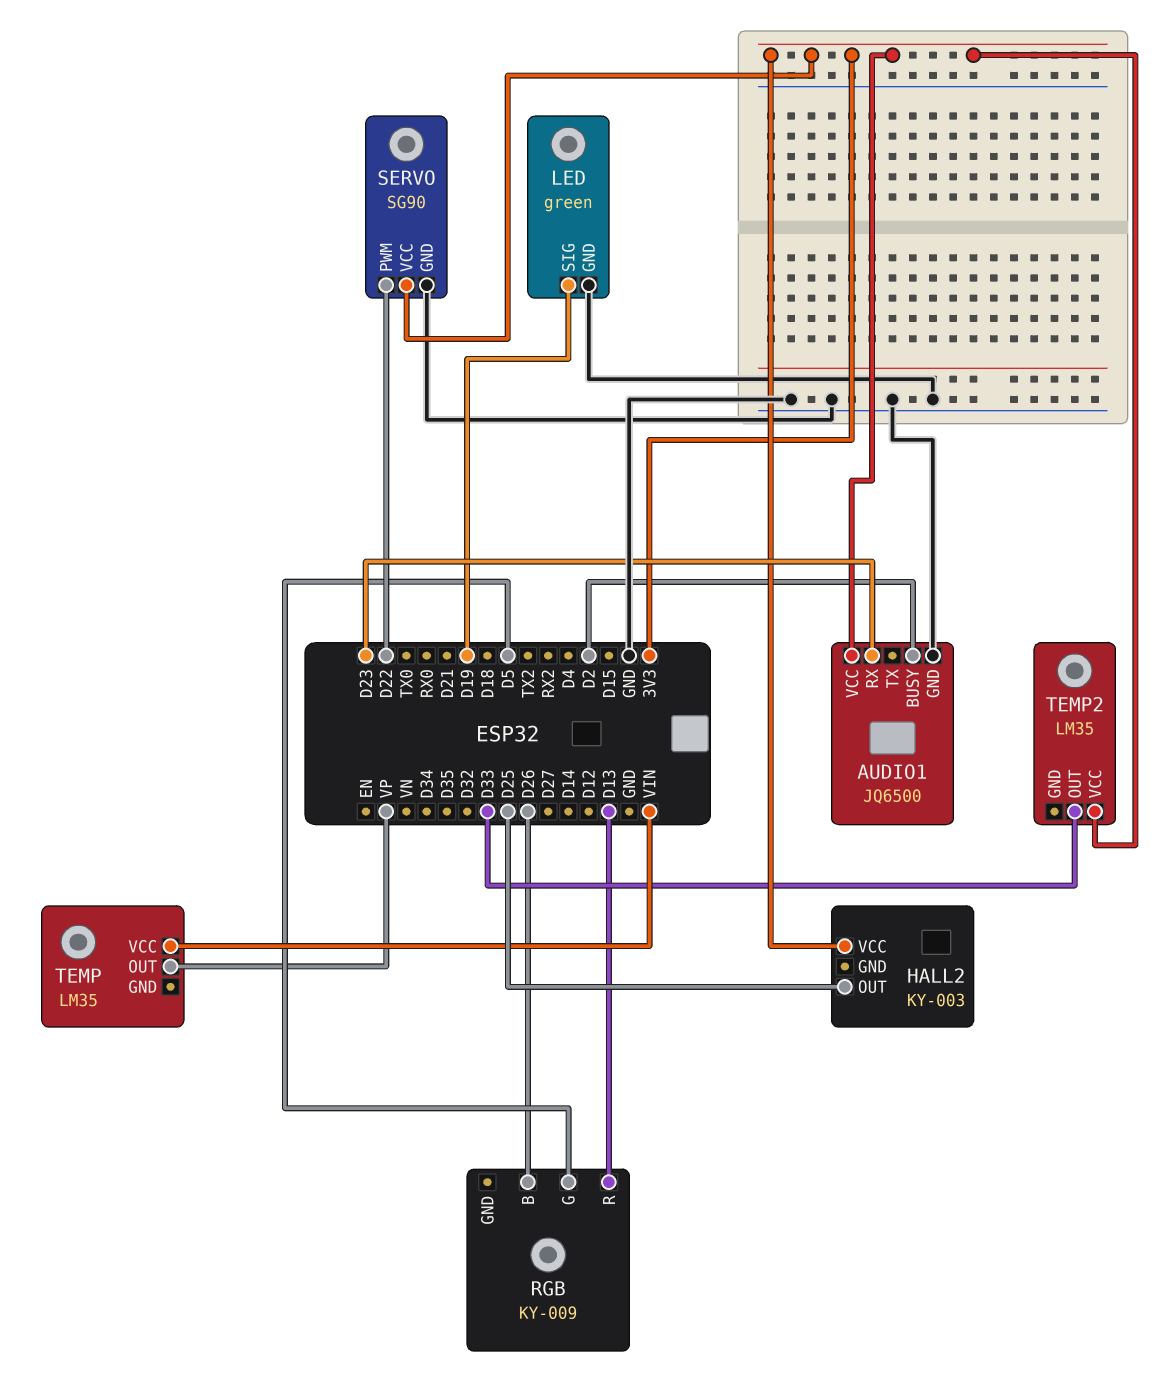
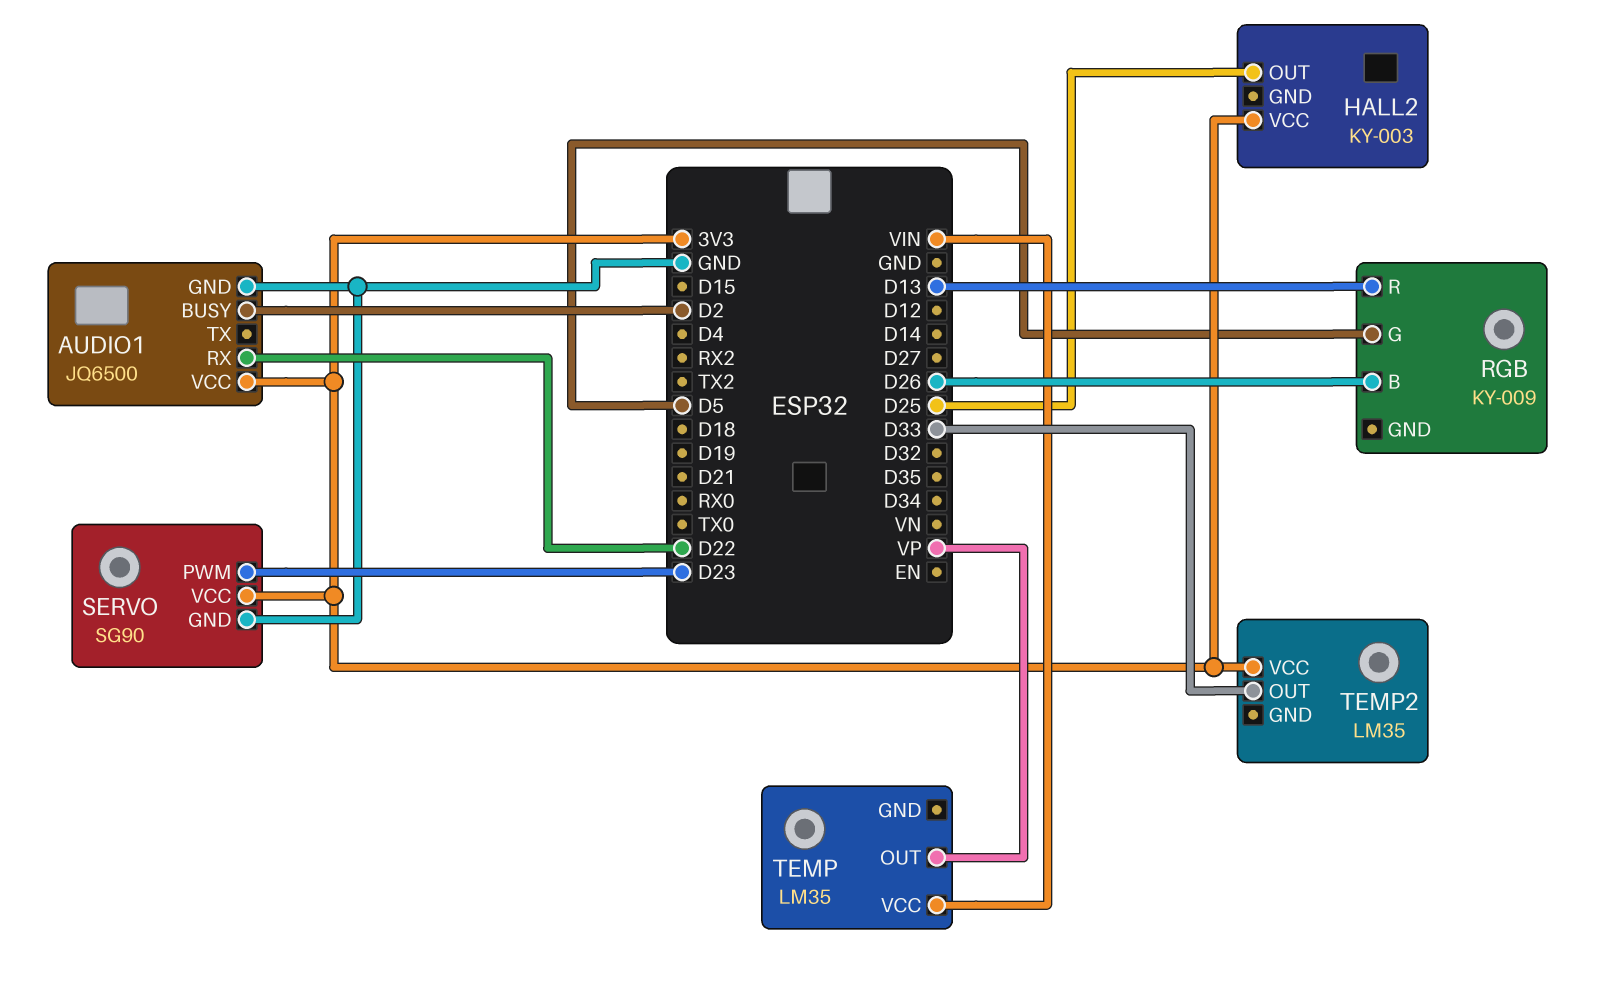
AUDIO1 pin RX: D23 -> D22
LED: green -> none
LED pin GND: GND -> none
LED pin SIG: D19 -> none
SERVO pin PWM: D22 -> D23

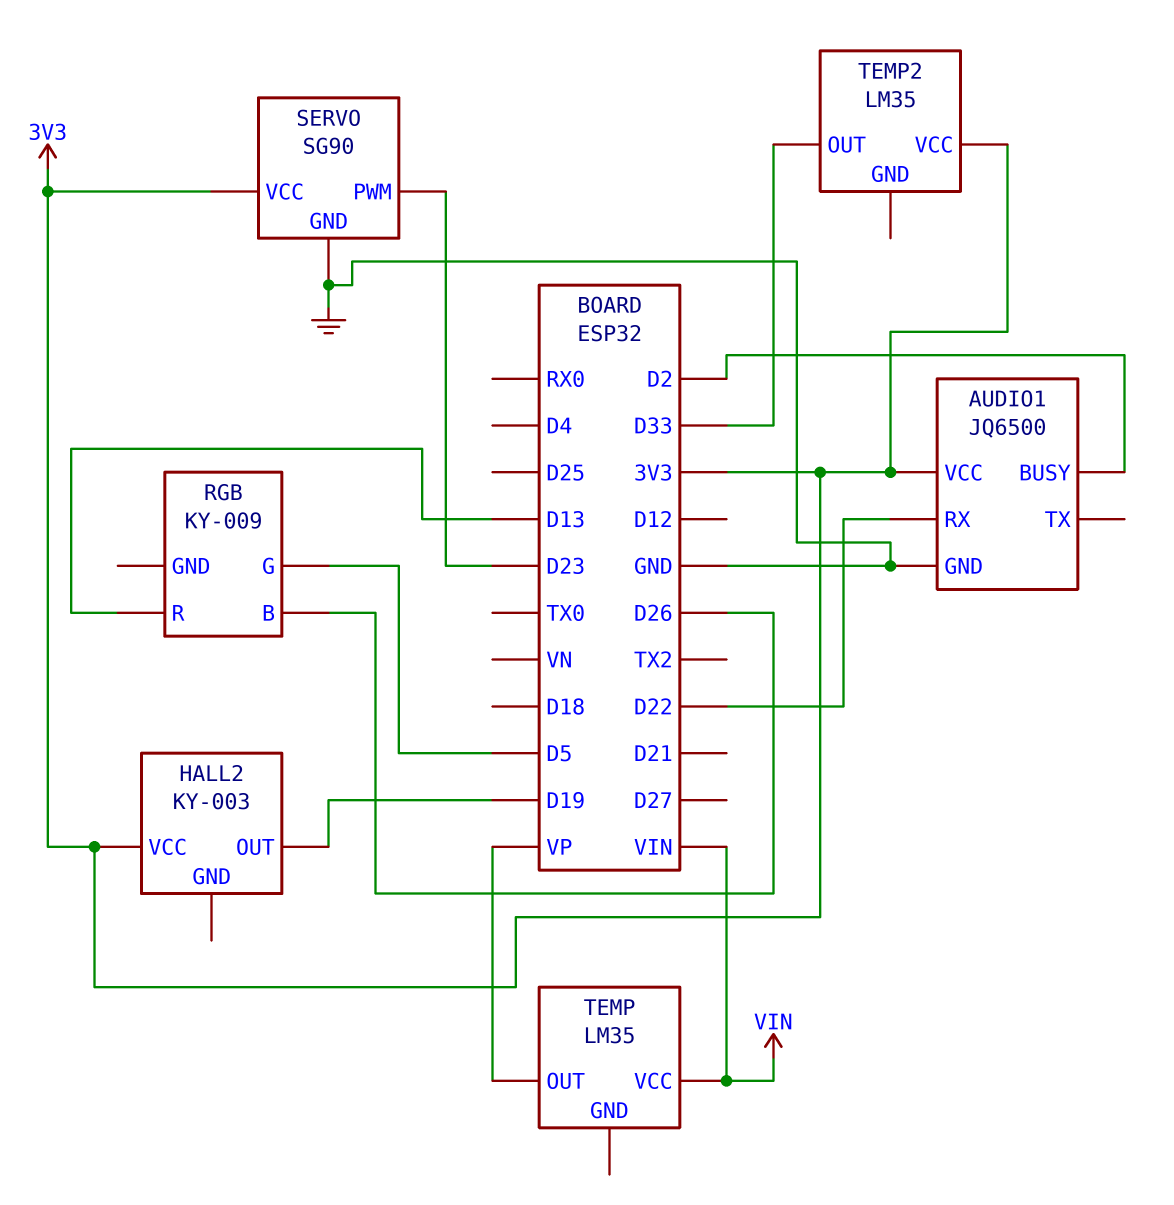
HALL2 pin OUT: D25 -> D19

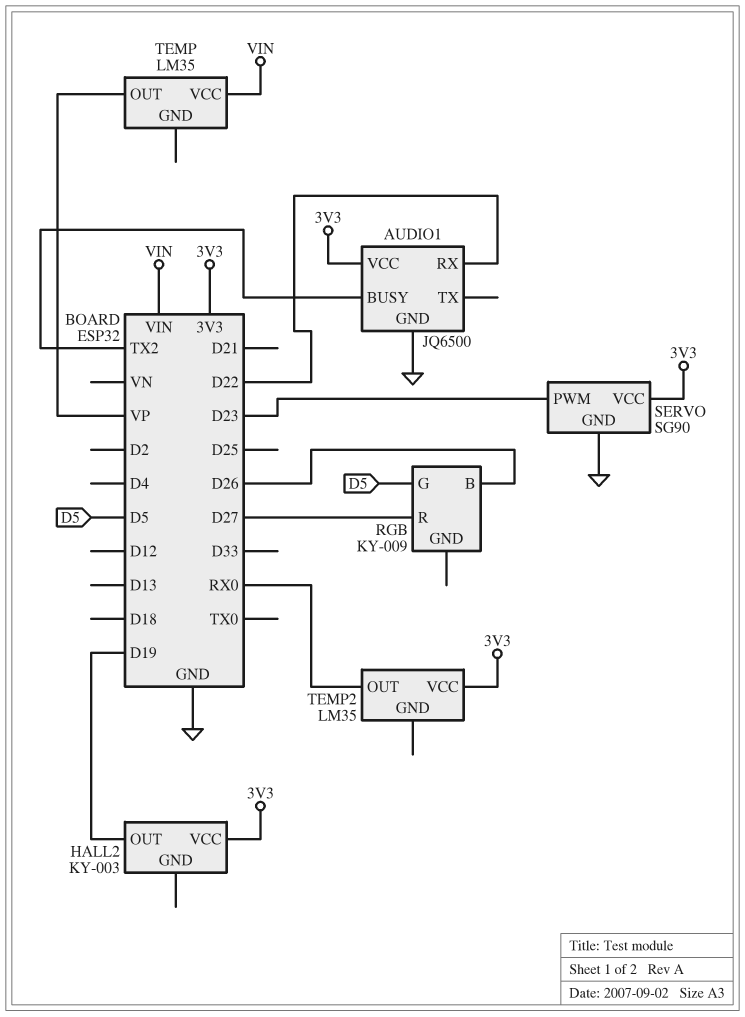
AUDIO1 pin BUSY: D2 -> TX2
RGB pin R: D13 -> D27
TEMP2 pin OUT: D33 -> RX0

